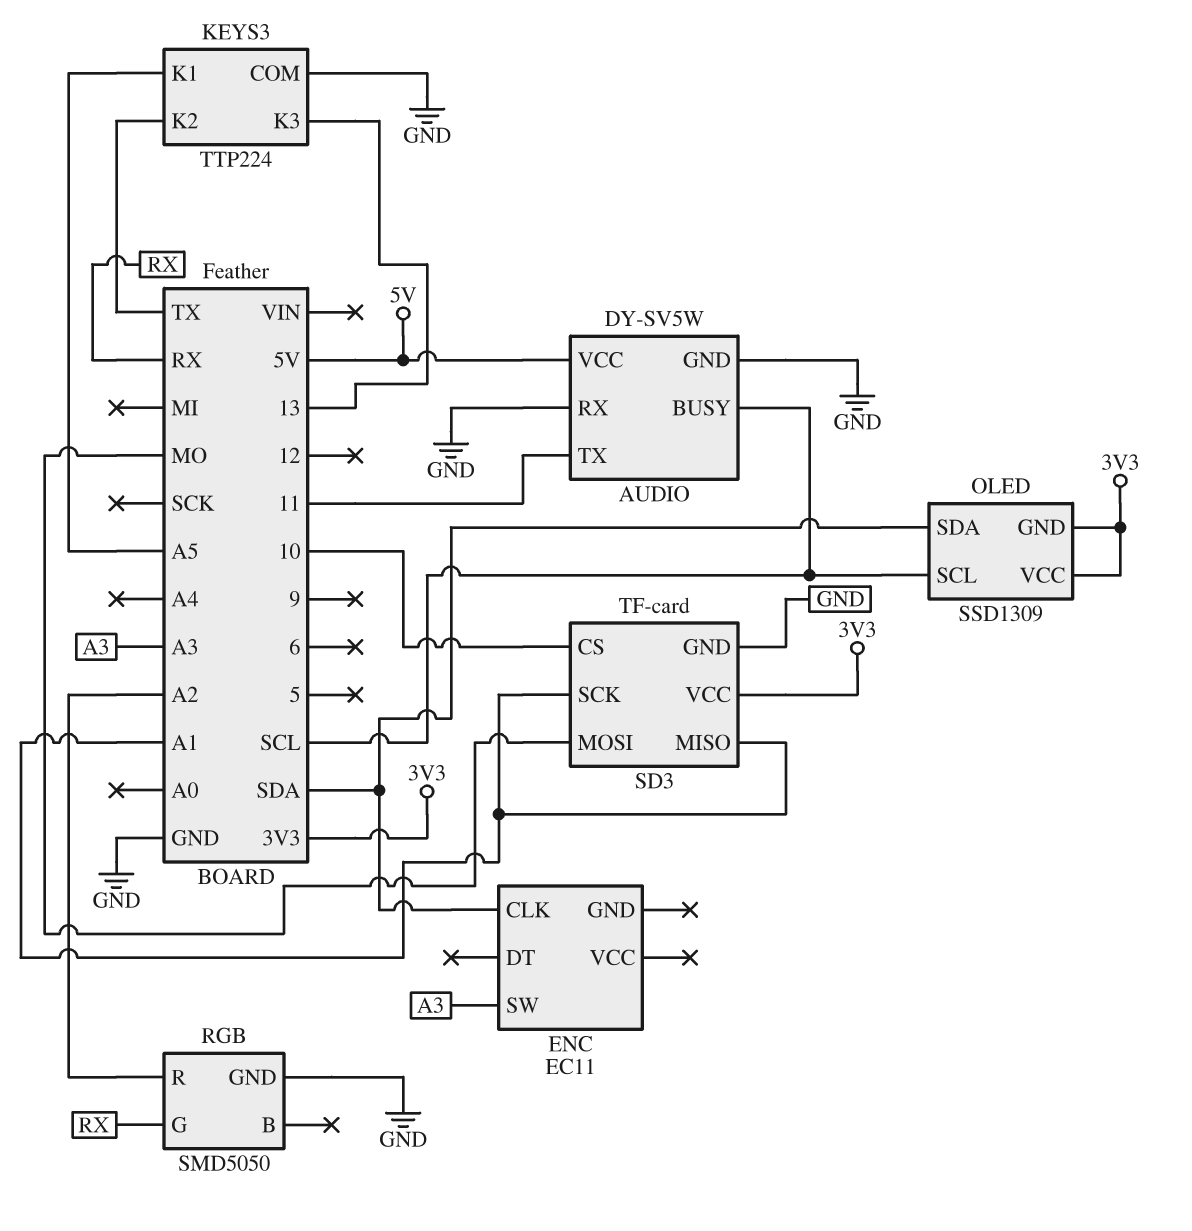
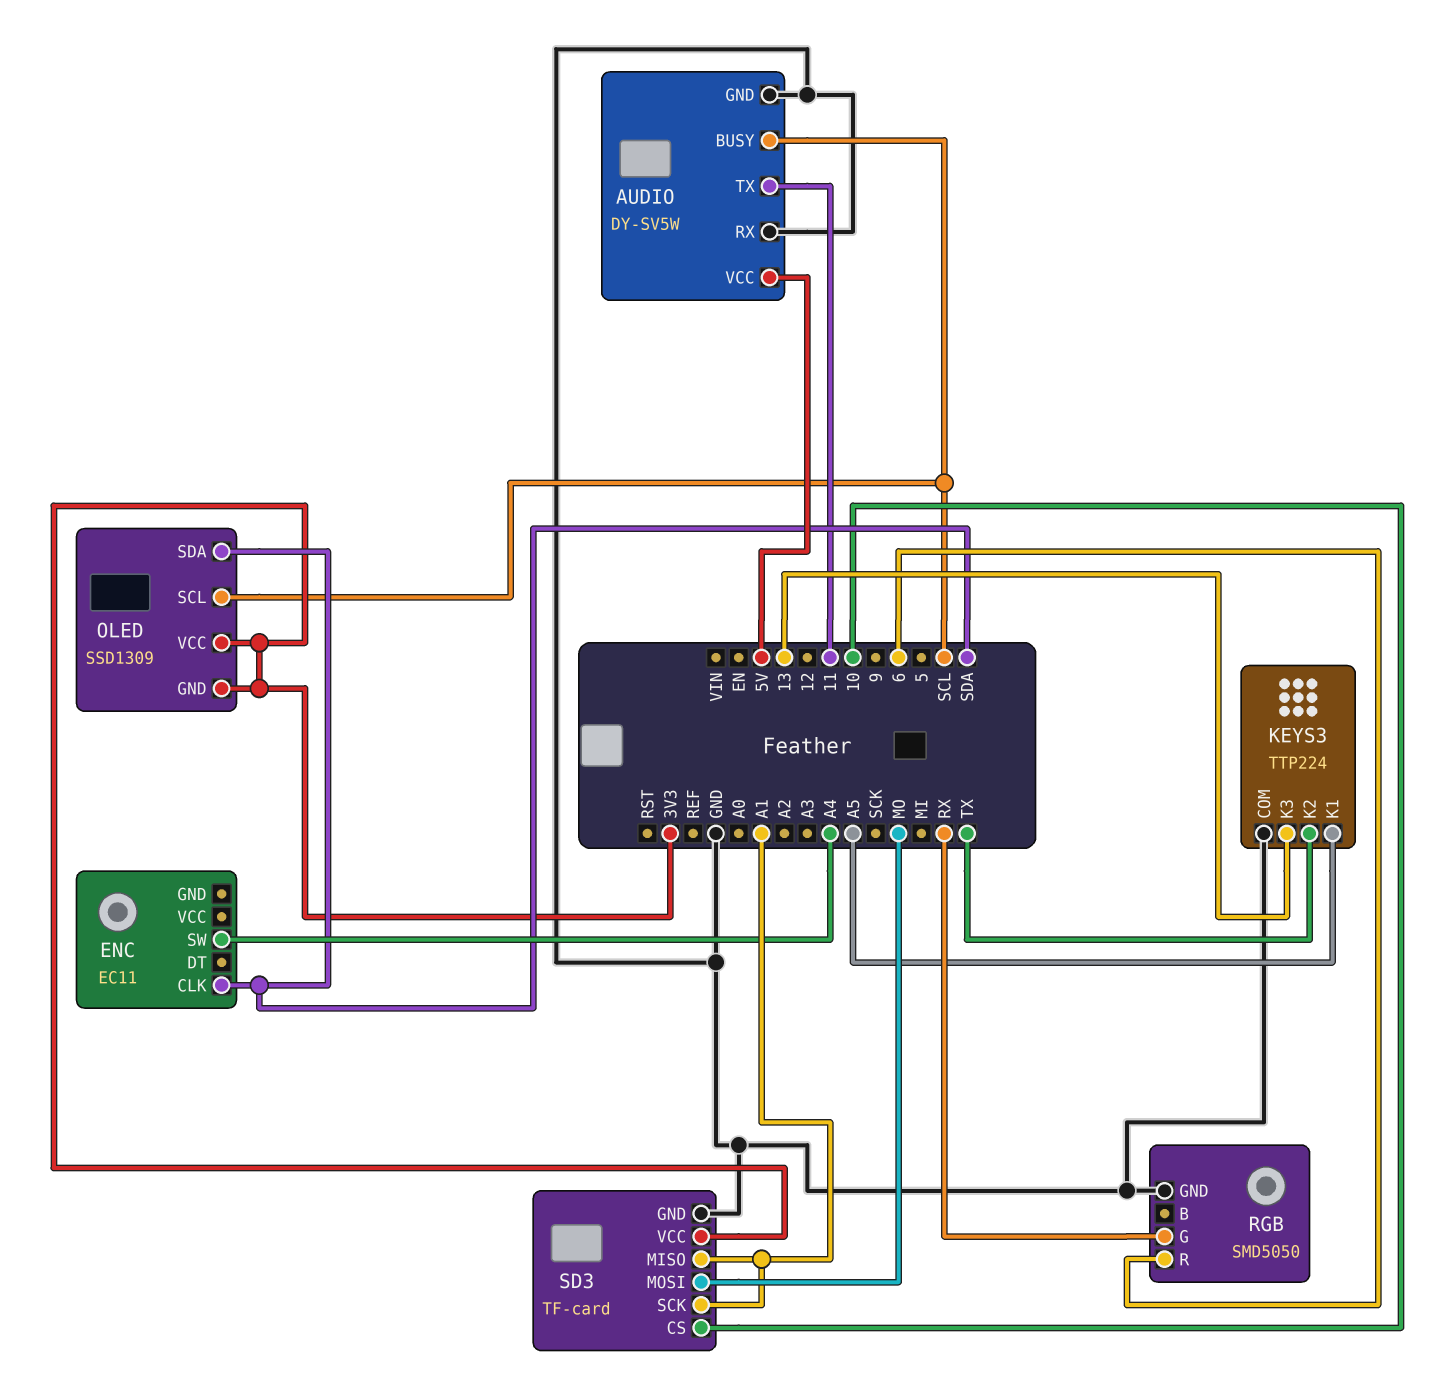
ENC pin SW: A3 -> A4
RGB pin R: A2 -> 6

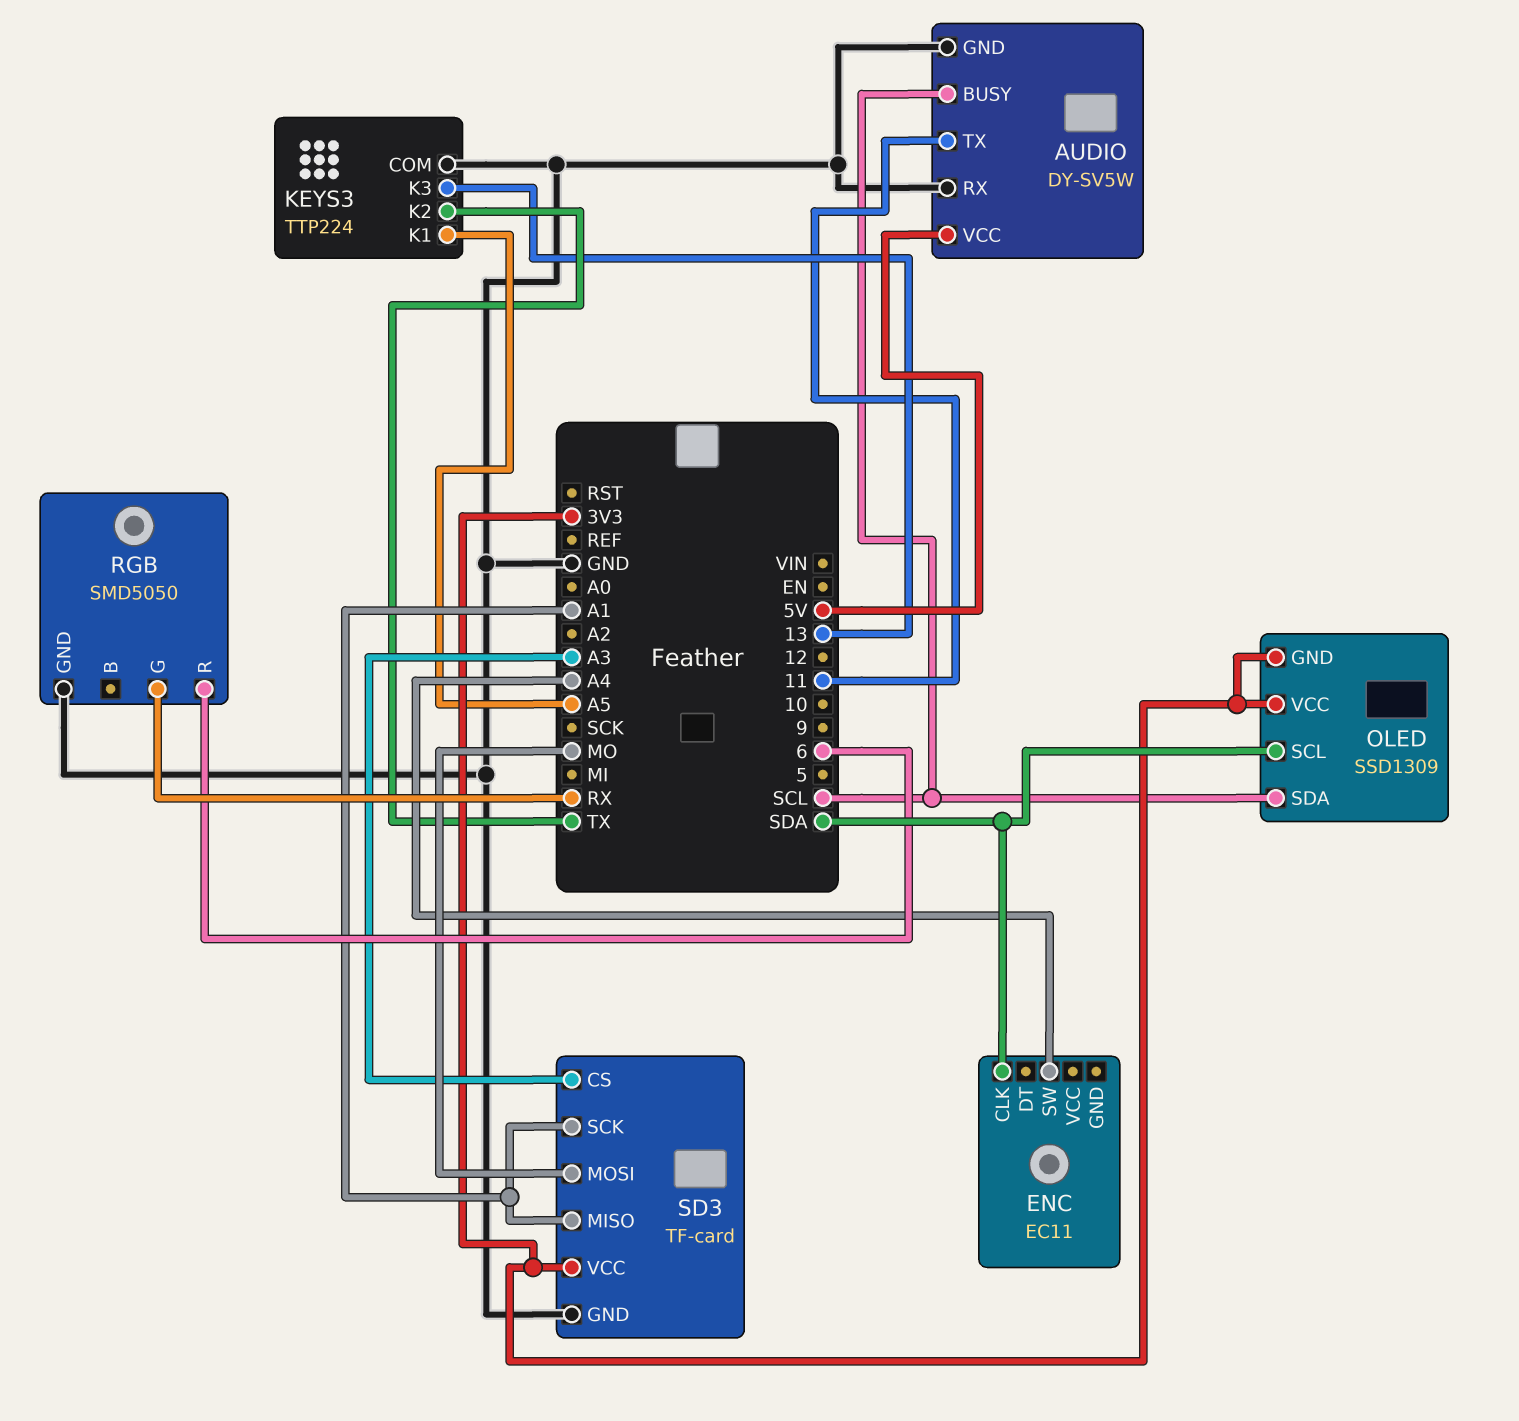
OLED pin SCL: SCL -> SDA
OLED pin SDA: SDA -> SCL
SD3 pin CS: 10 -> A3

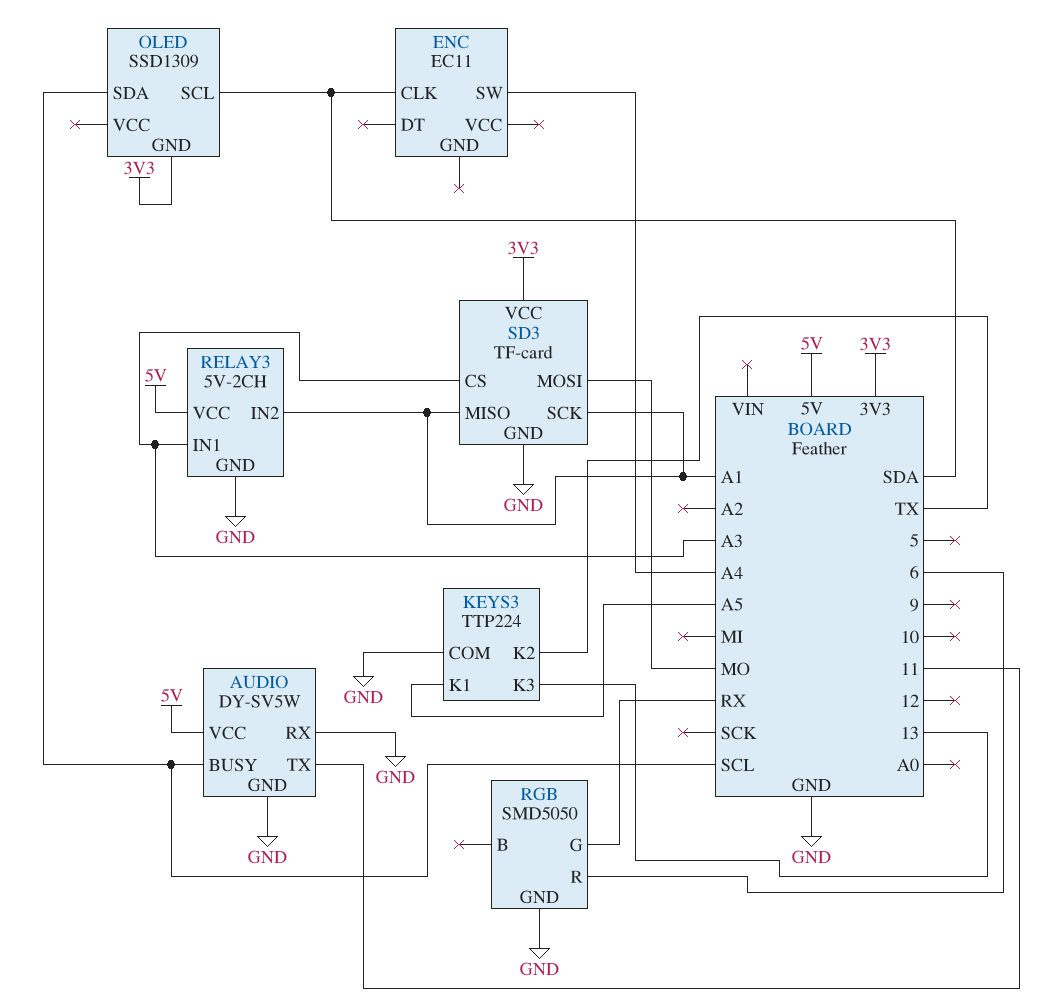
OLED pin VCC: 3V3 -> none
RELAY3: none -> 5V-2CH
RELAY3 pin GND: none -> GND
RELAY3 pin IN1: none -> A3
RELAY3 pin IN2: none -> A1
RELAY3 pin VCC: none -> 5V

